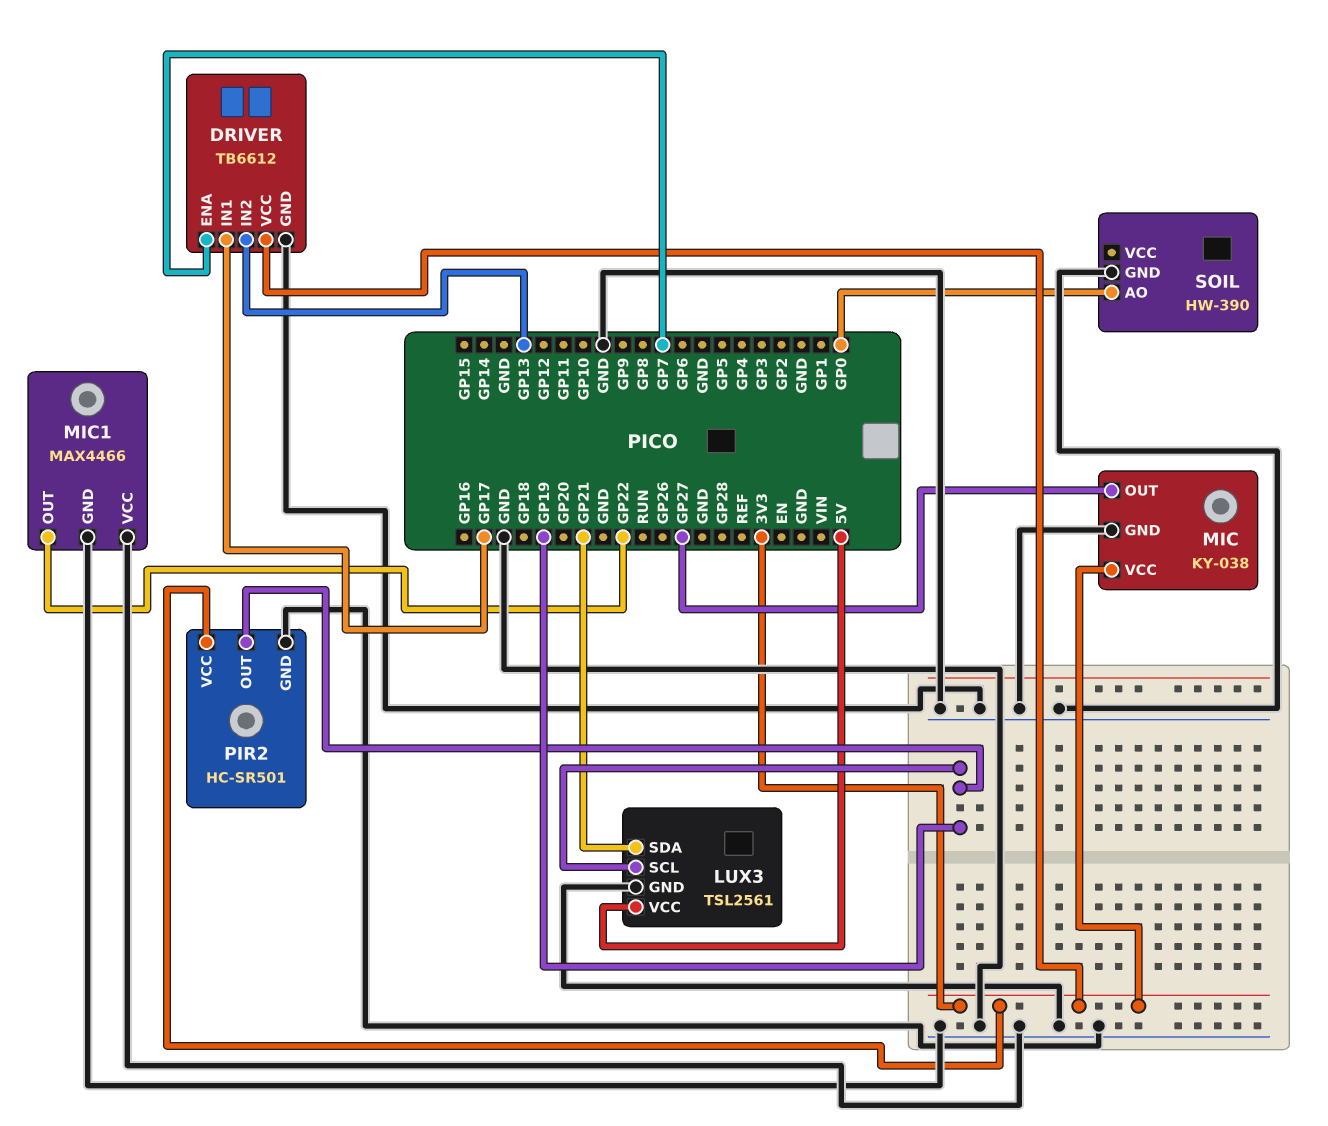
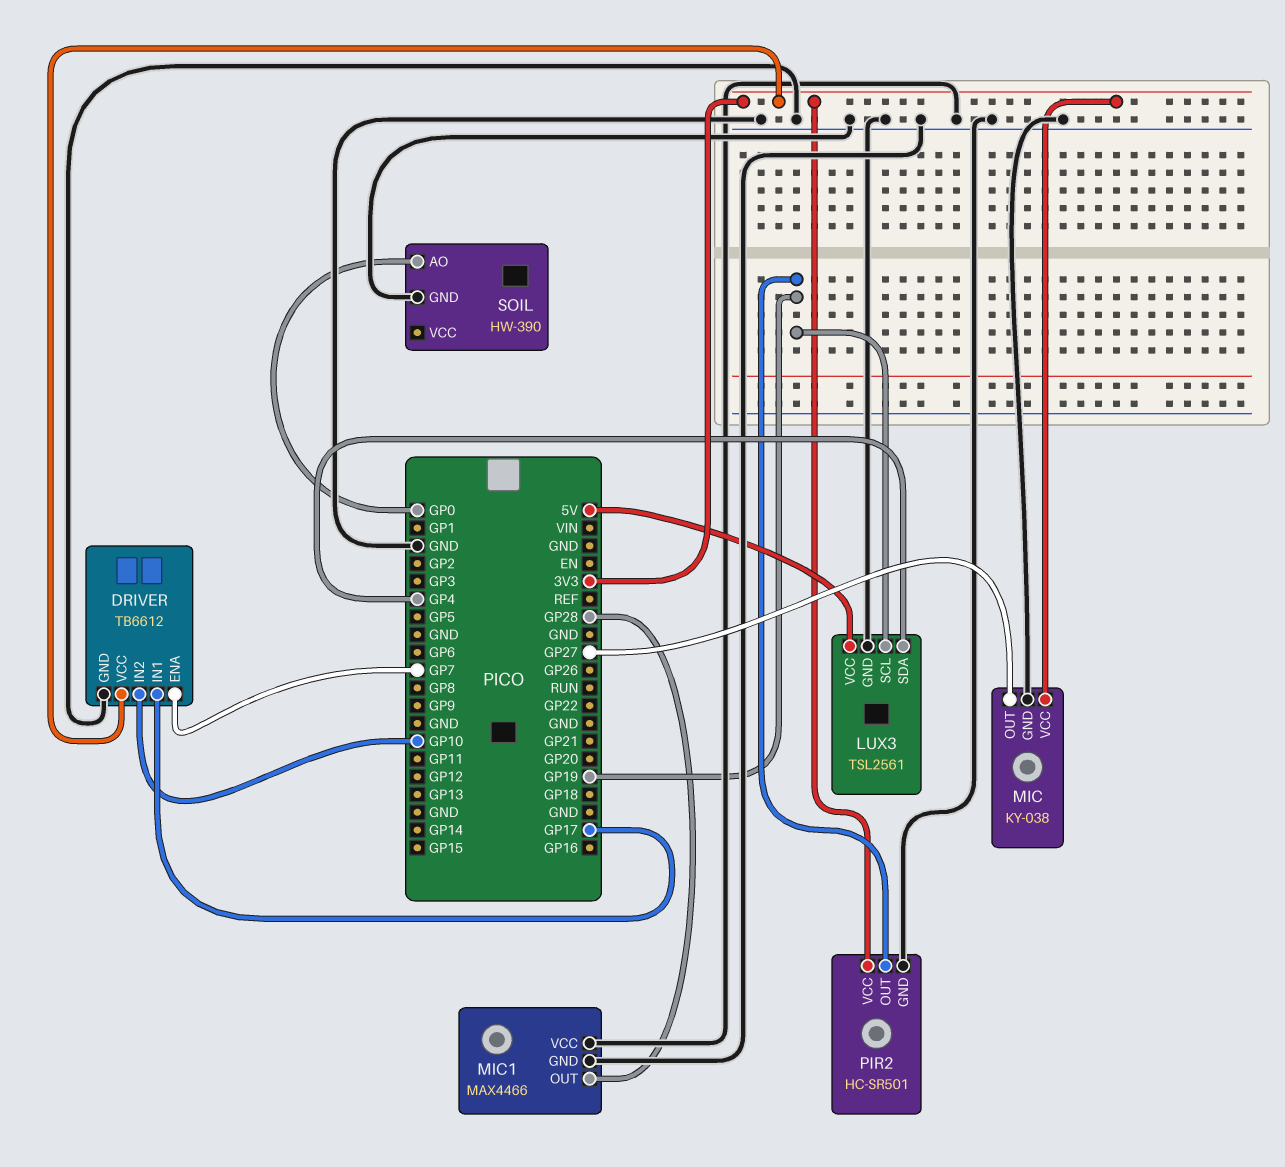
DRIVER pin IN2: GP13 -> GP10
LUX3 pin SDA: GP21 -> GP4
MIC1 pin OUT: GP22 -> GP28

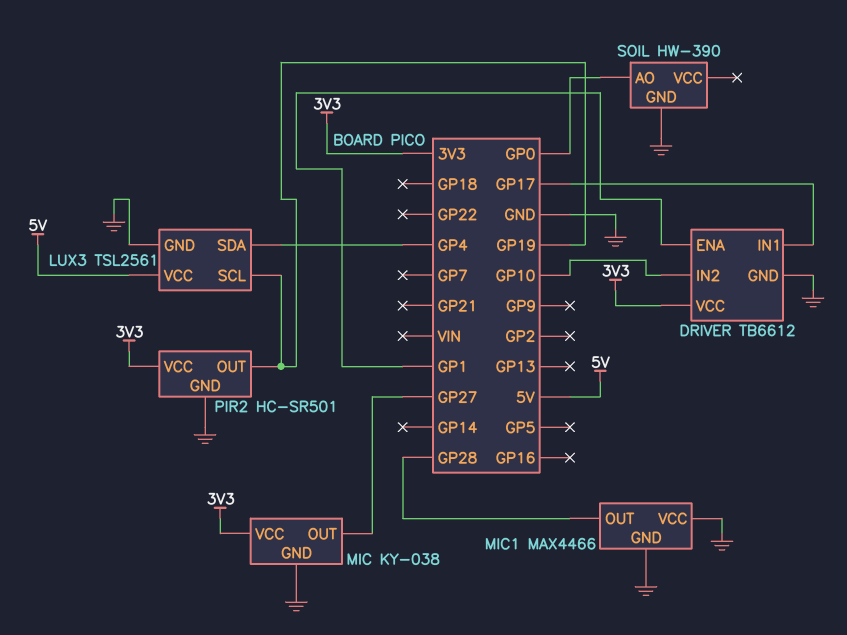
DRIVER pin ENA: GP7 -> GP1

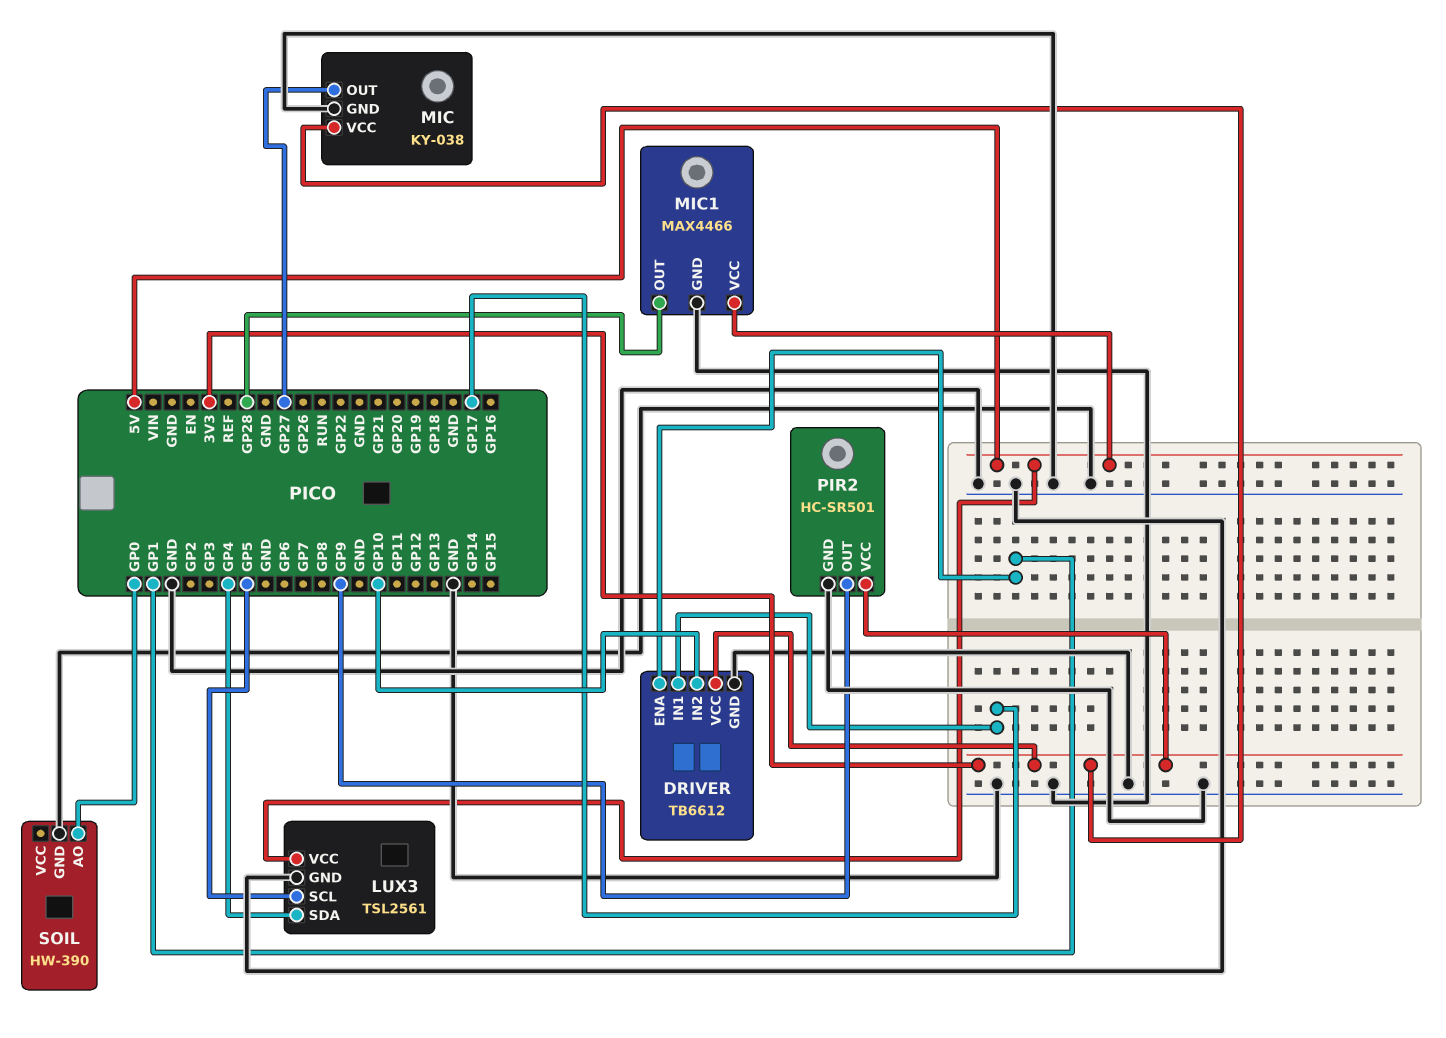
LUX3 pin SCL: GP19 -> GP5
MIC1 pin VCC: GND -> 5V
PIR2 pin OUT: GP19 -> GP9

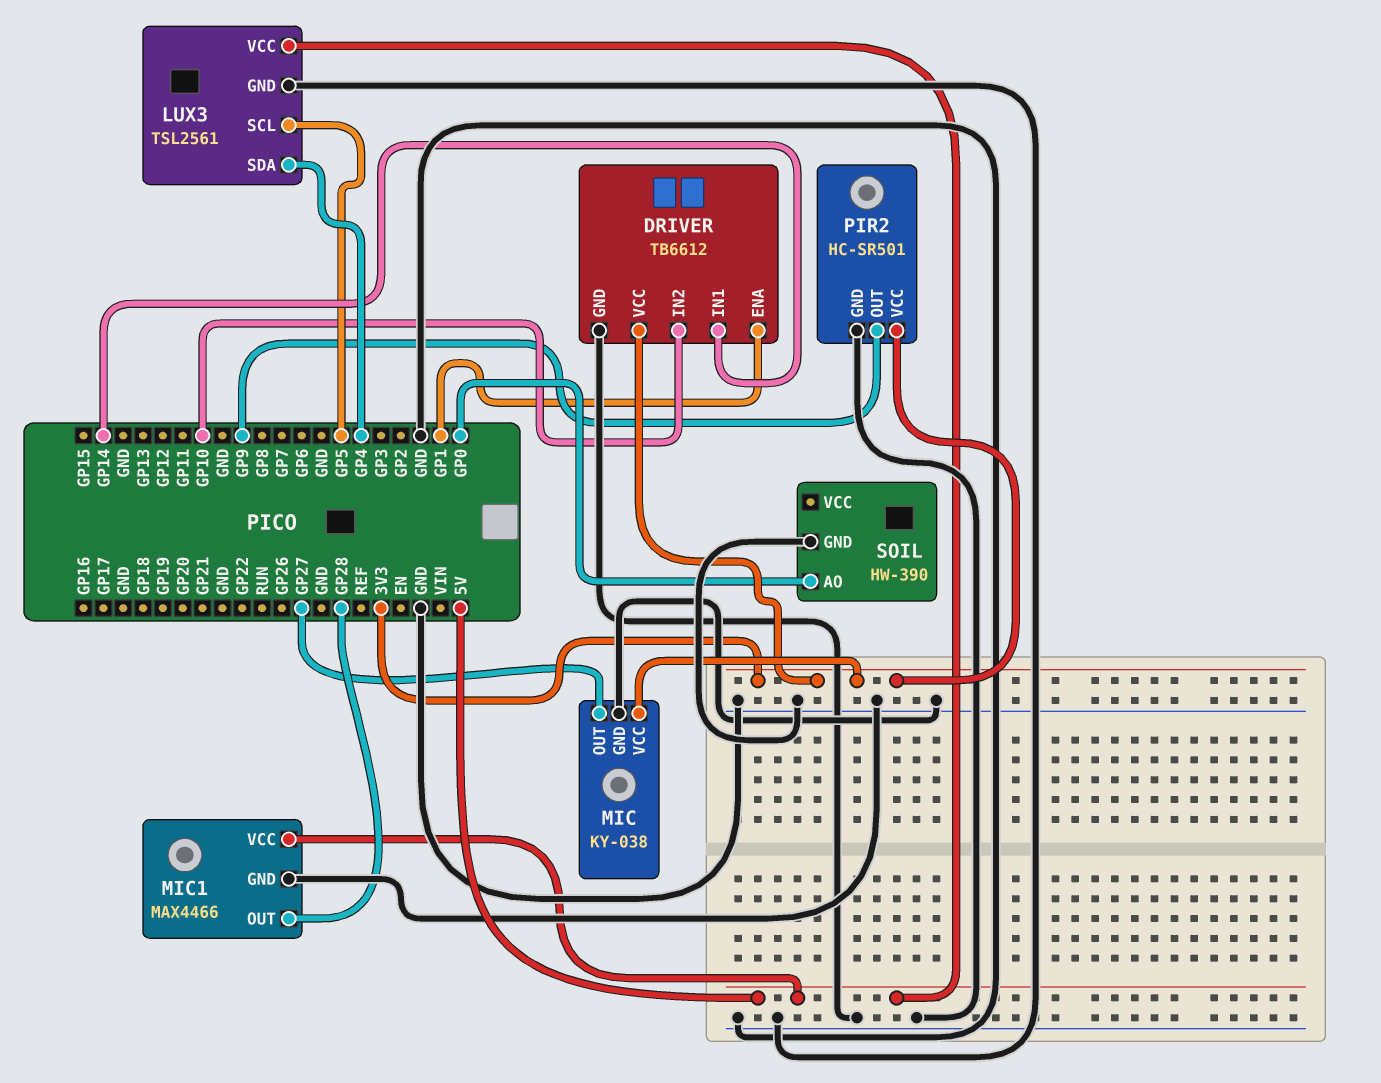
DRIVER pin IN1: GP17 -> GP14

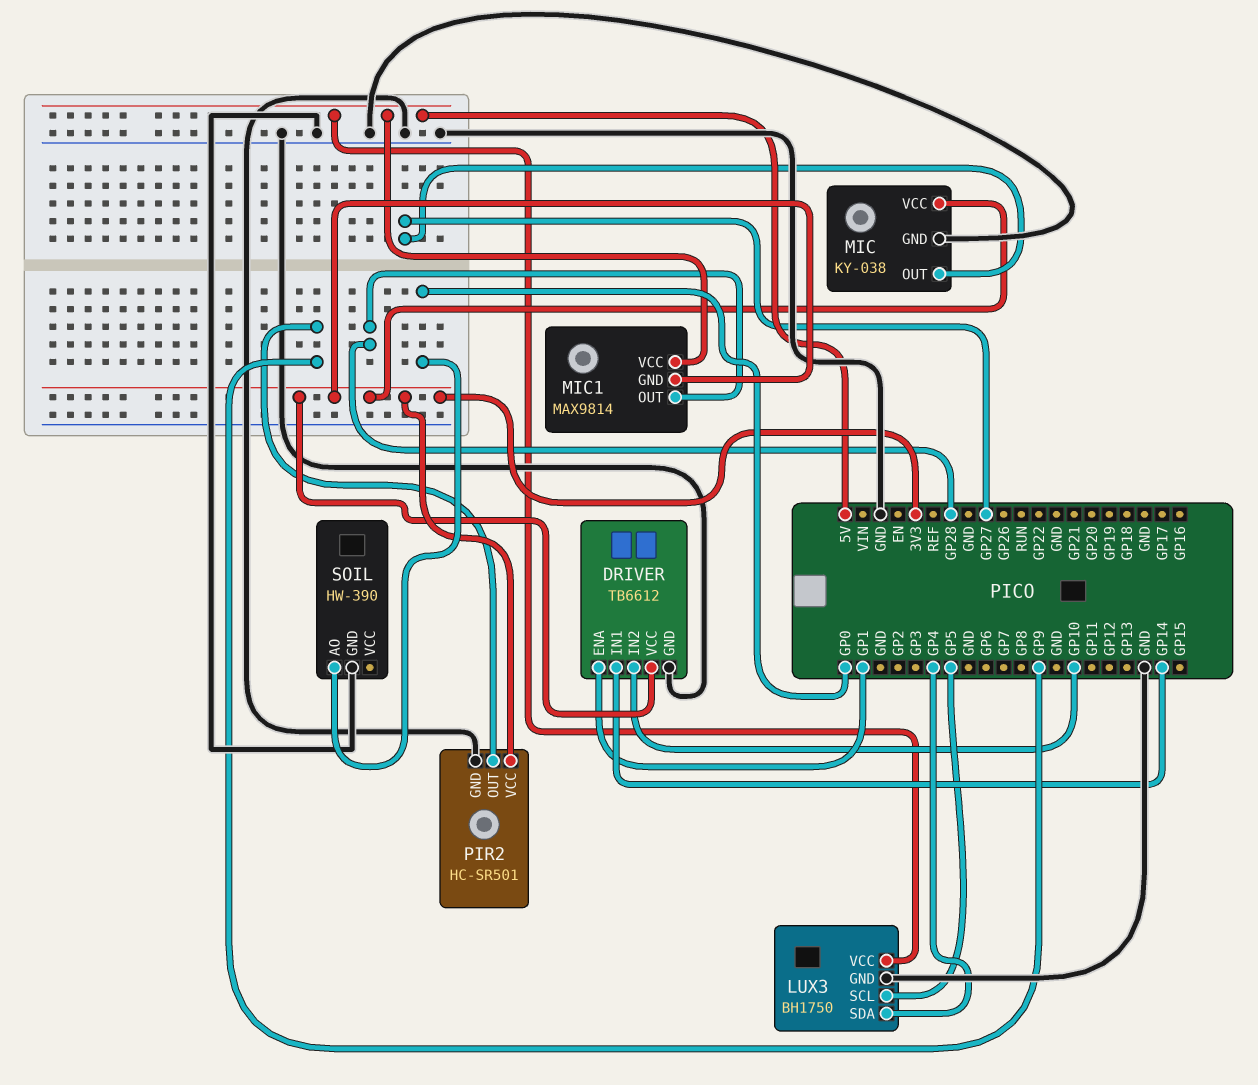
LUX3: TSL2561 -> BH1750
MIC1: MAX4466 -> MAX9814
MIC1 pin GND: GND -> 3V3

